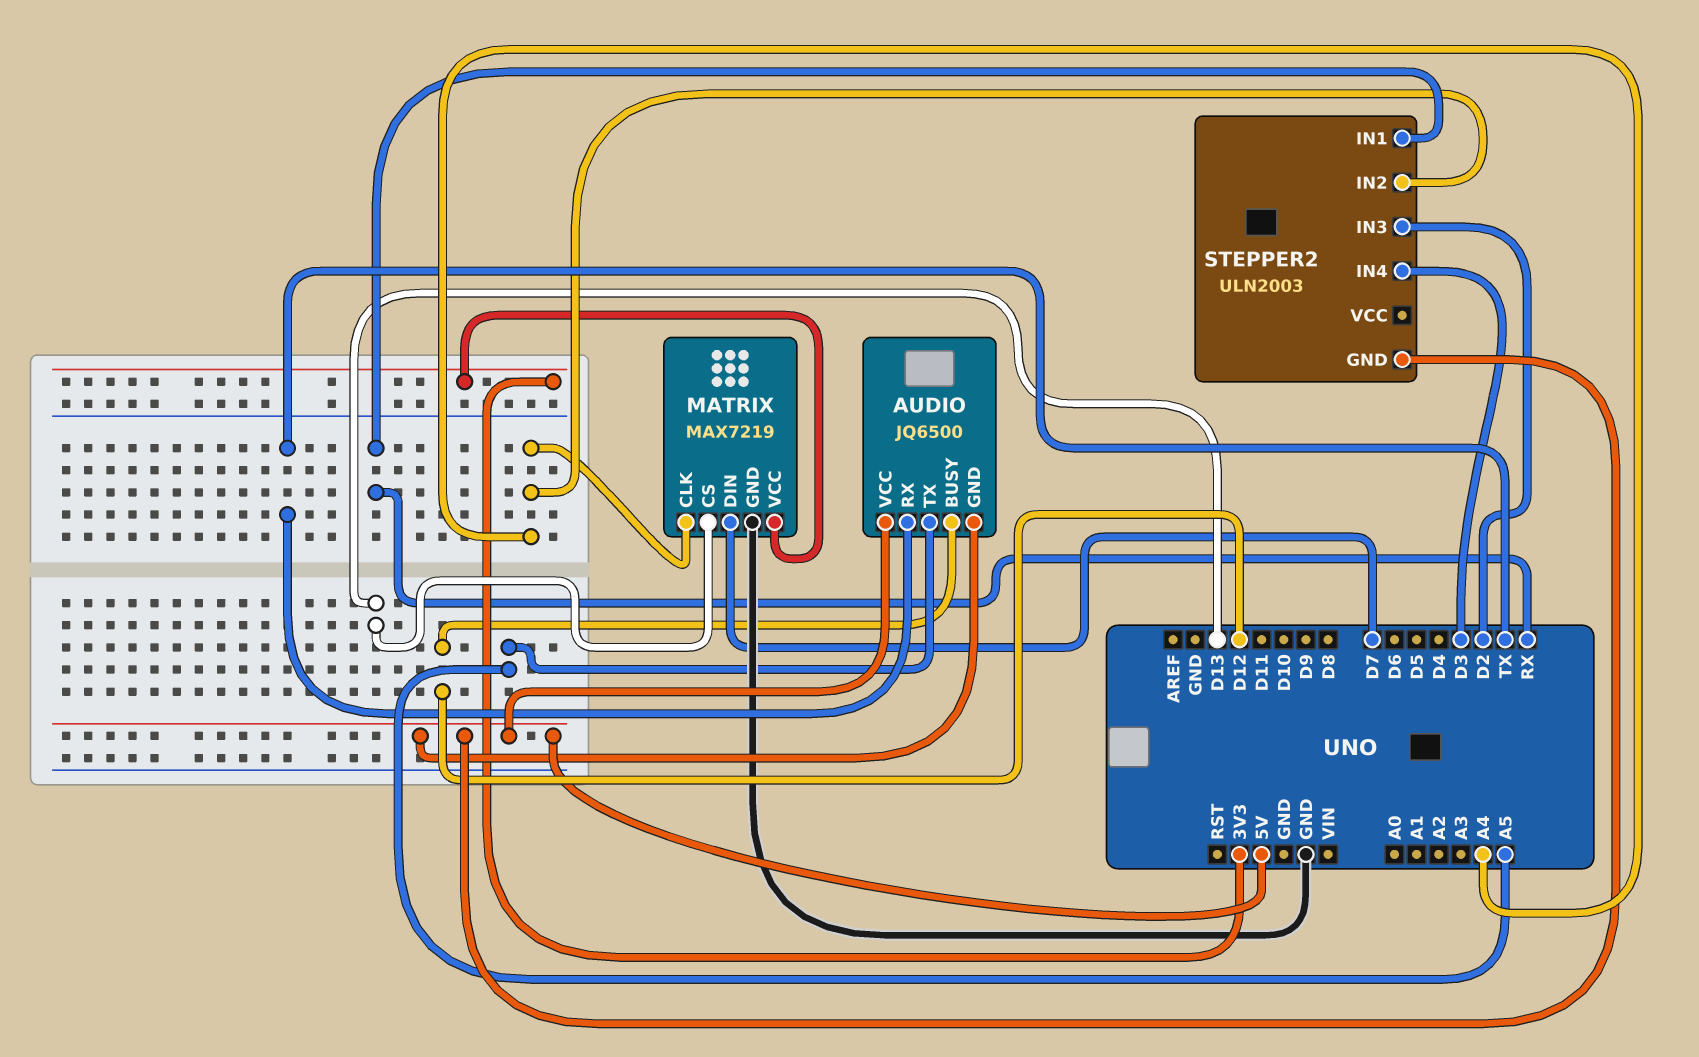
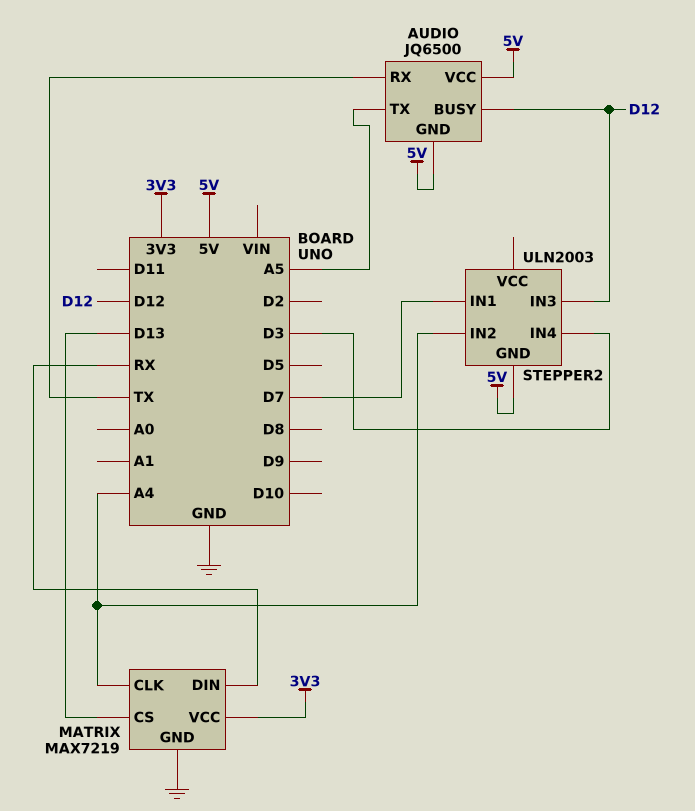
MATRIX pin DIN: D7 -> RX
STEPPER2 pin IN1: RX -> D7
STEPPER2 pin IN3: D2 -> D12

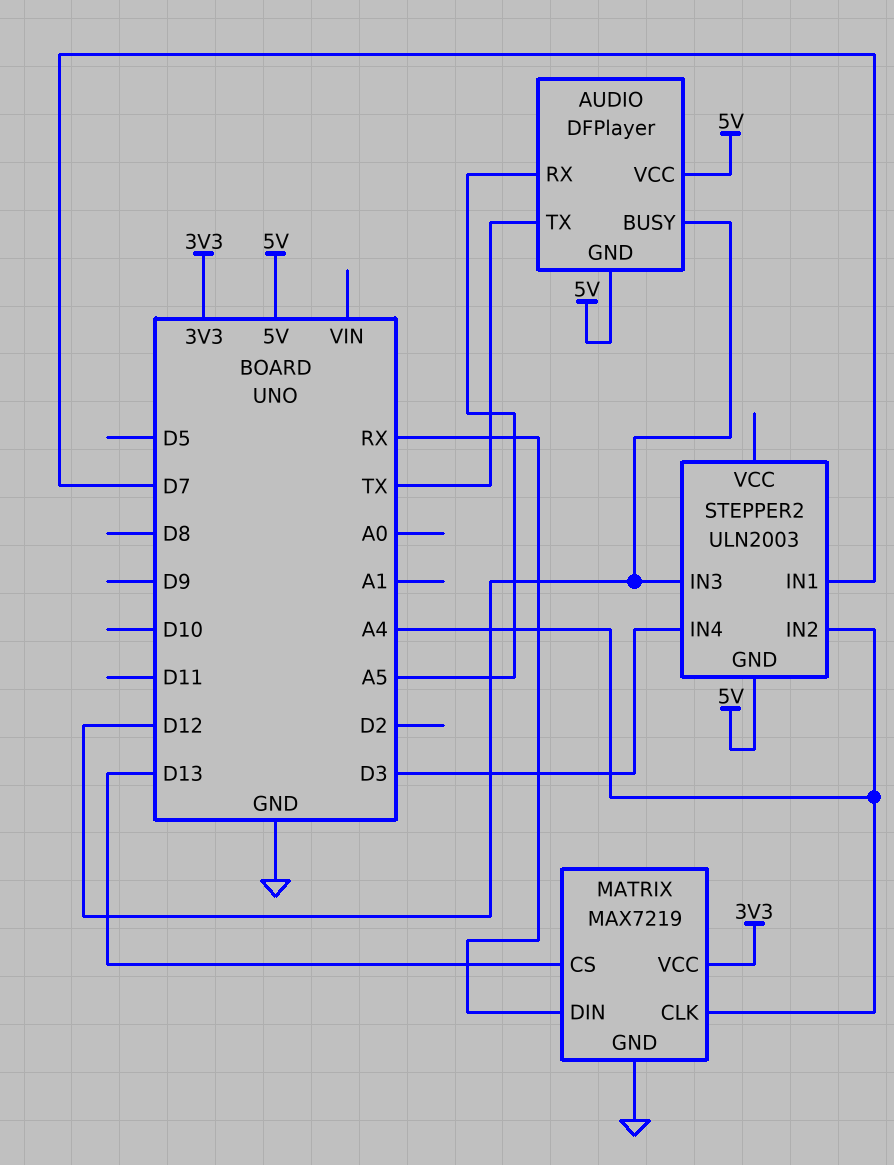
AUDIO: JQ6500 -> DFPlayer
AUDIO pin RX: TX -> A5
AUDIO pin TX: A5 -> TX

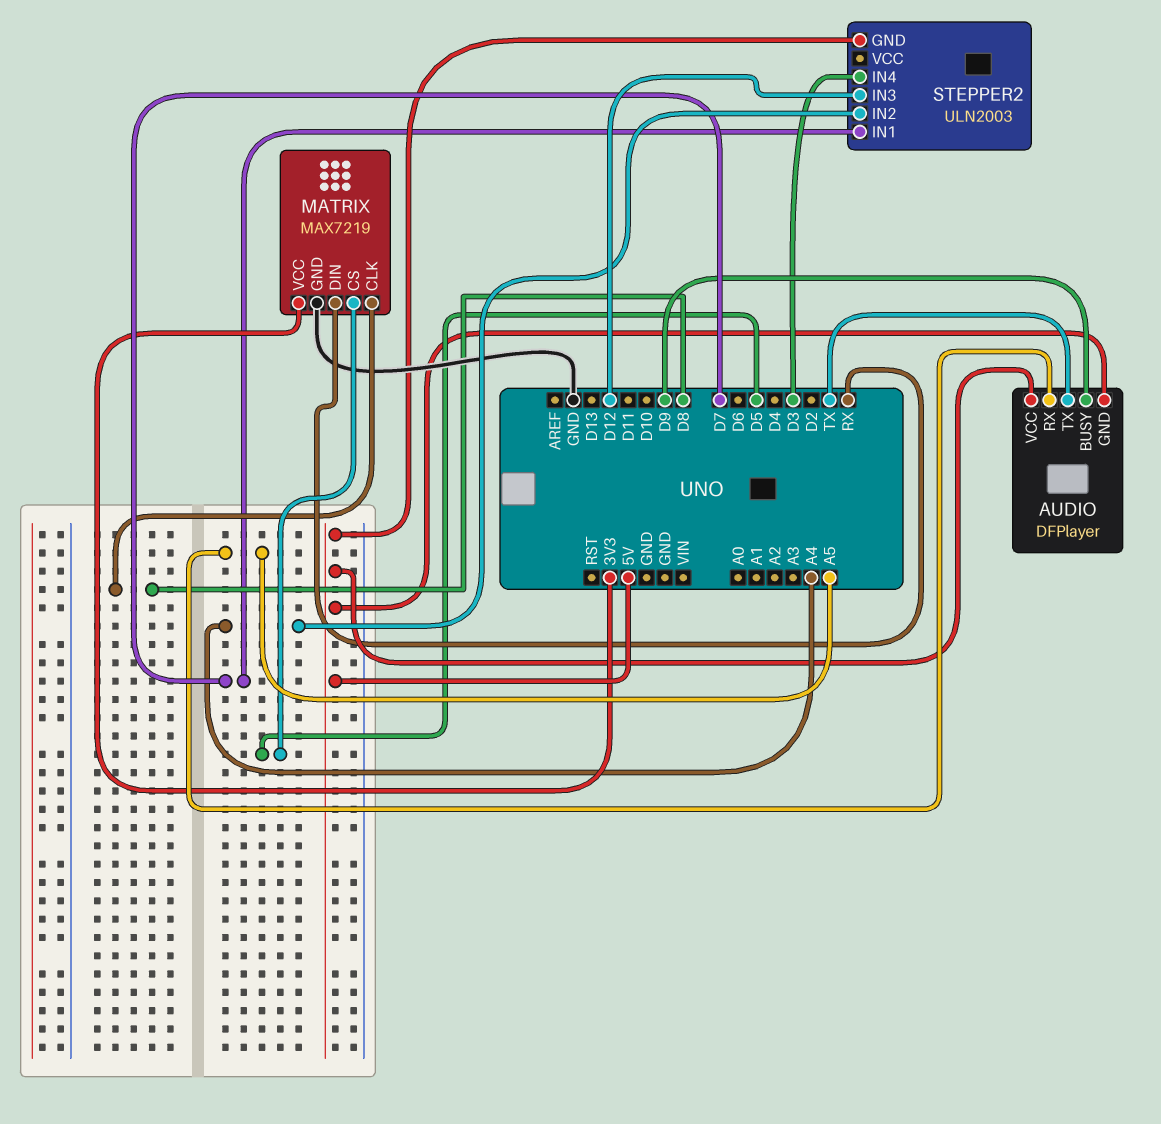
AUDIO pin BUSY: D12 -> D9
MATRIX pin CLK: A4 -> D8
MATRIX pin CS: D13 -> D5

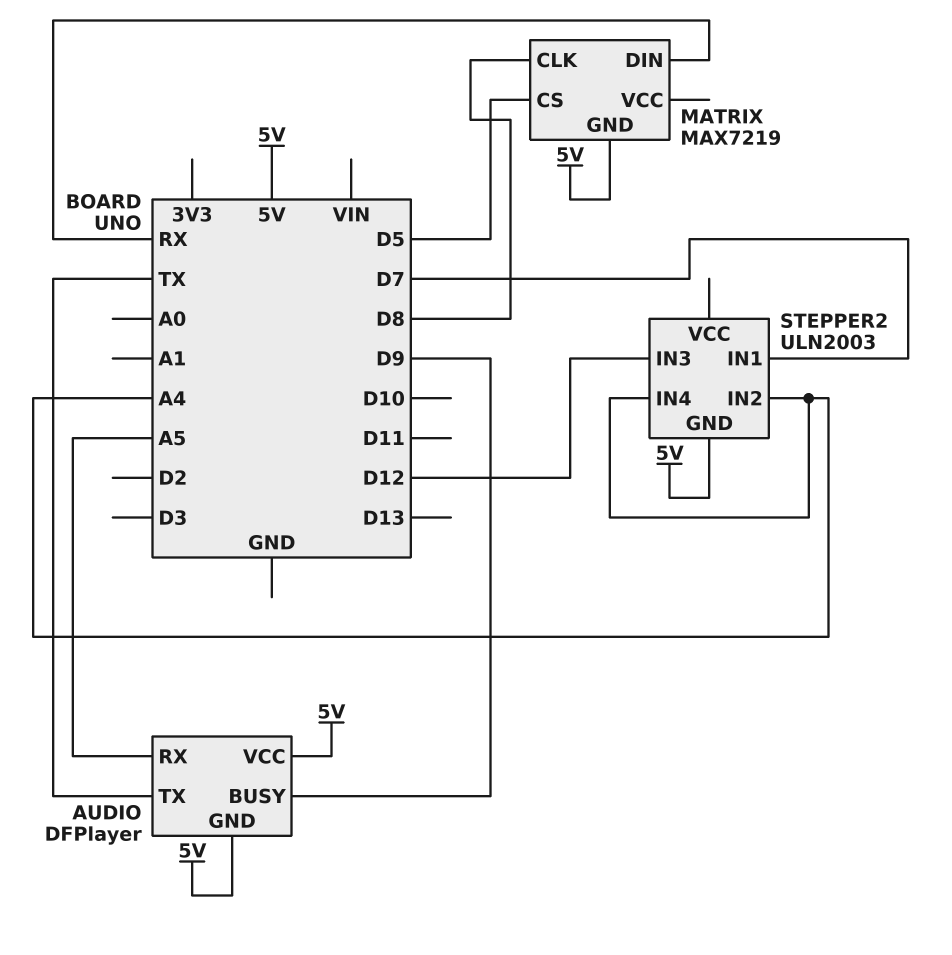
MATRIX pin GND: GND -> 5V
MATRIX pin VCC: 3V3 -> none
STEPPER2 pin IN4: D3 -> A4

